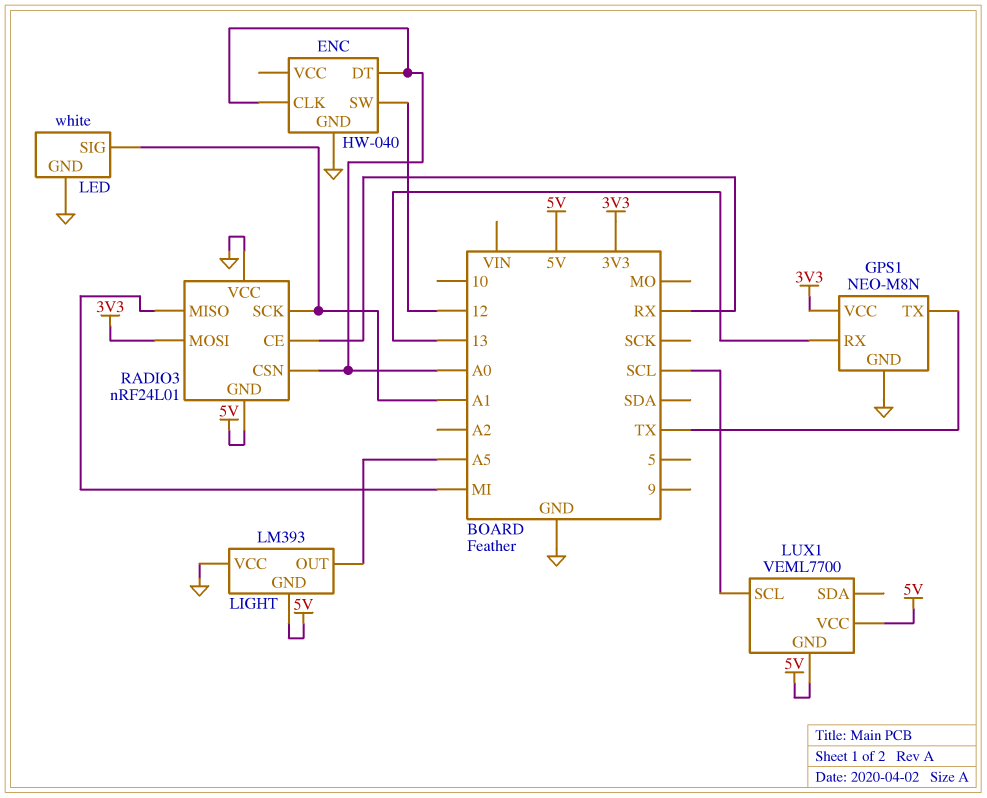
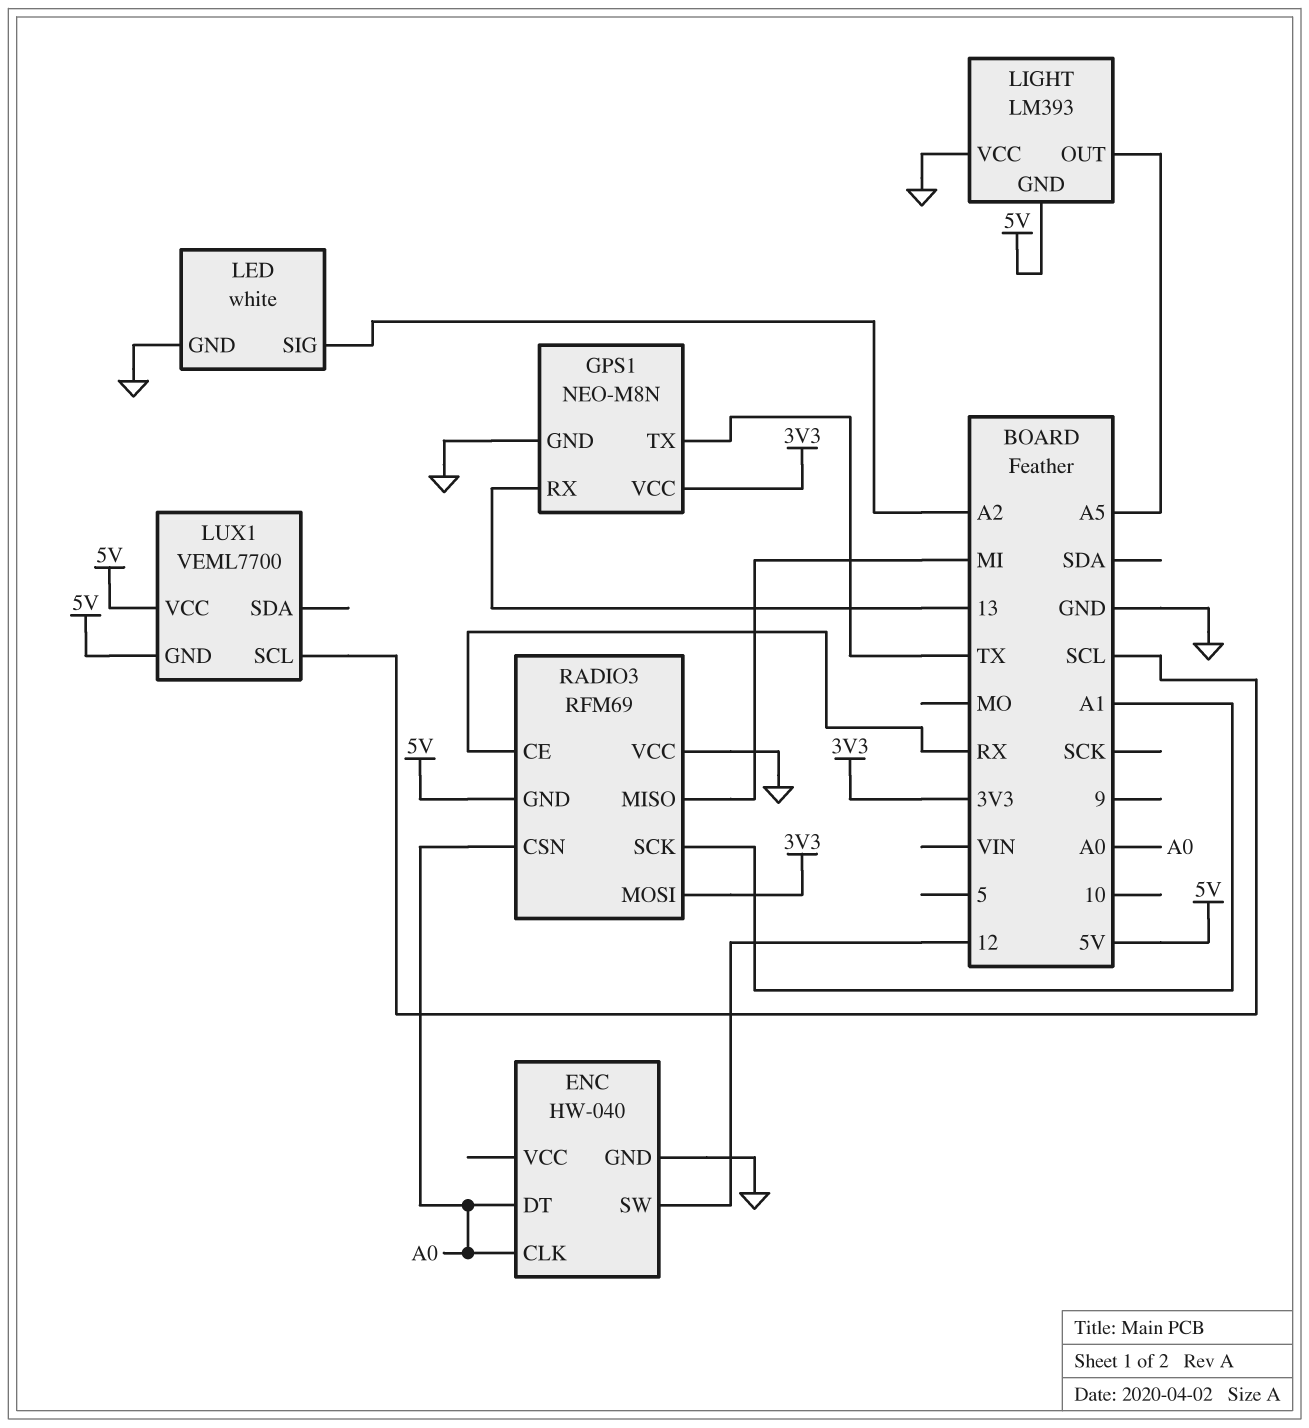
LED pin SIG: A1 -> A2
RADIO3: nRF24L01 -> RFM69

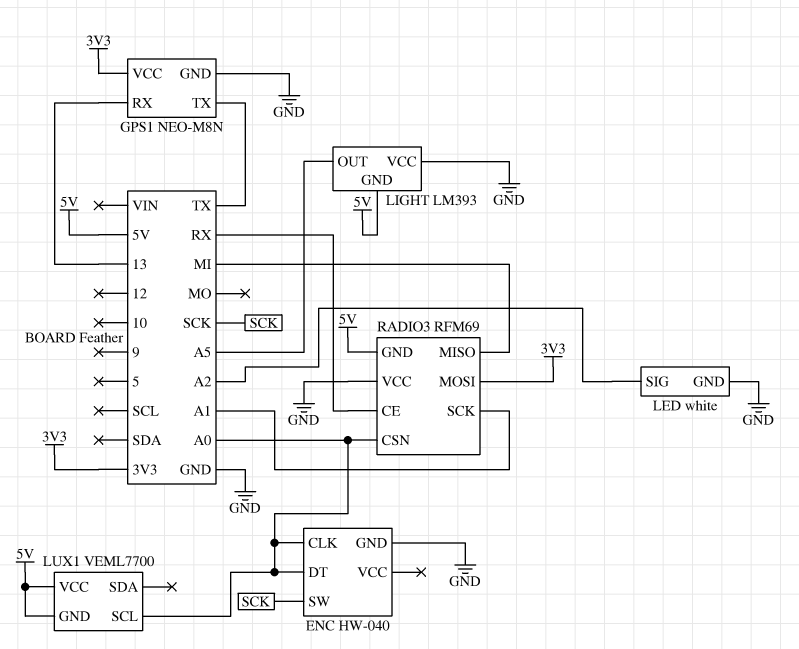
ENC pin SW: 12 -> SCK
LUX1 pin SCL: SCL -> A0

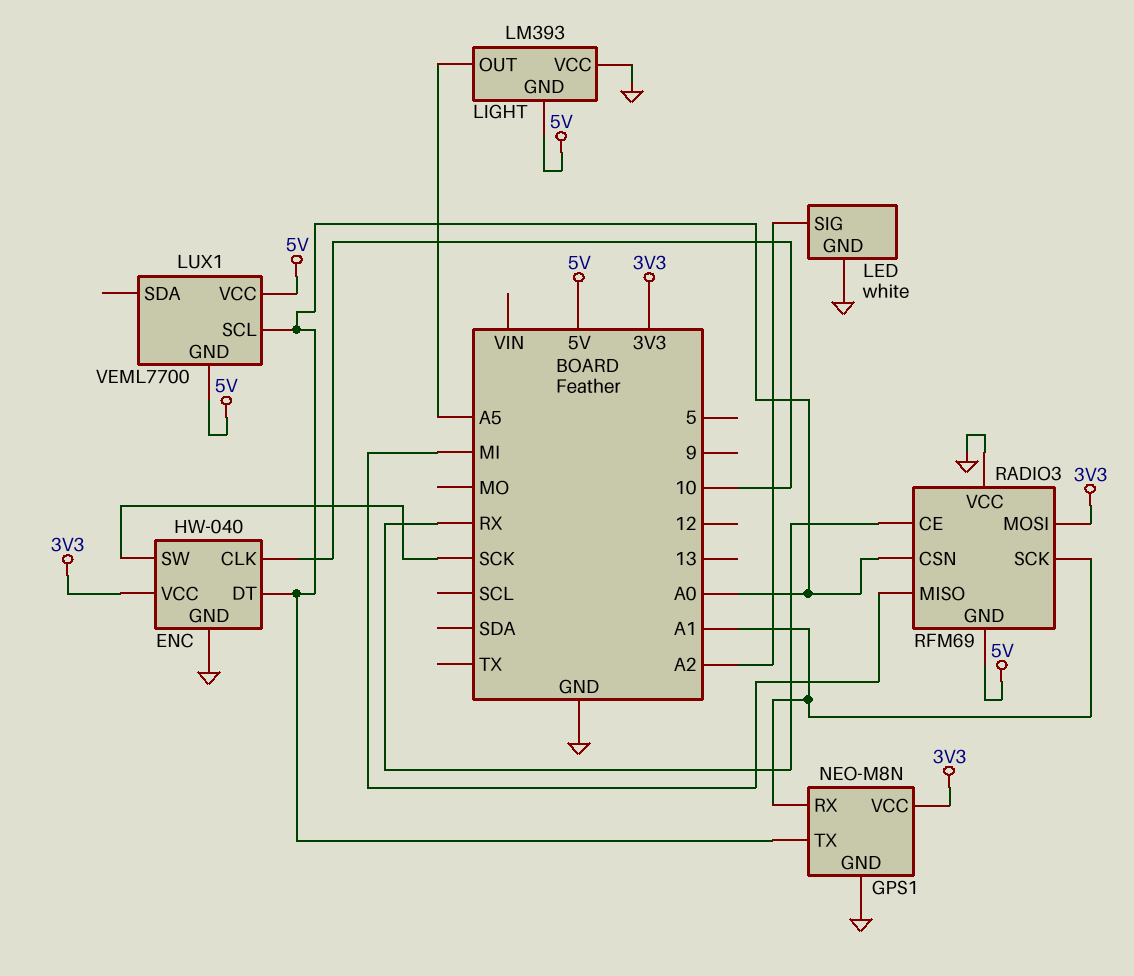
ENC pin CLK: A0 -> 10
ENC pin VCC: none -> 3V3
GPS1 pin RX: 13 -> A1
GPS1 pin TX: TX -> A0

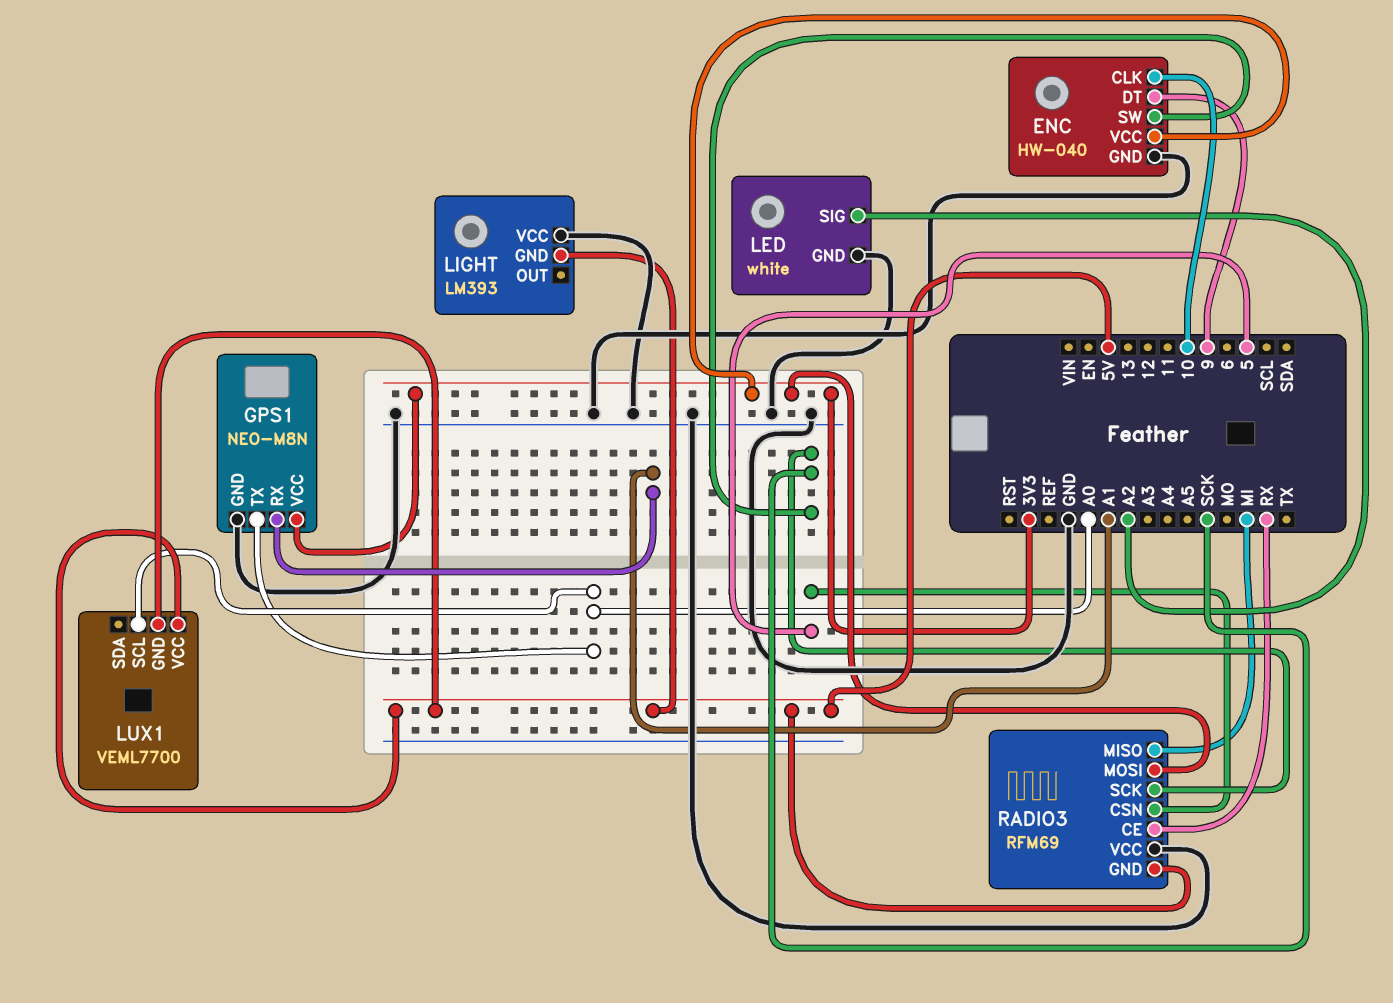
ENC pin DT: A0 -> 9
LIGHT pin OUT: A5 -> none
RADIO3 pin CSN: A0 -> 5
RADIO3 pin SCK: A1 -> SCK

